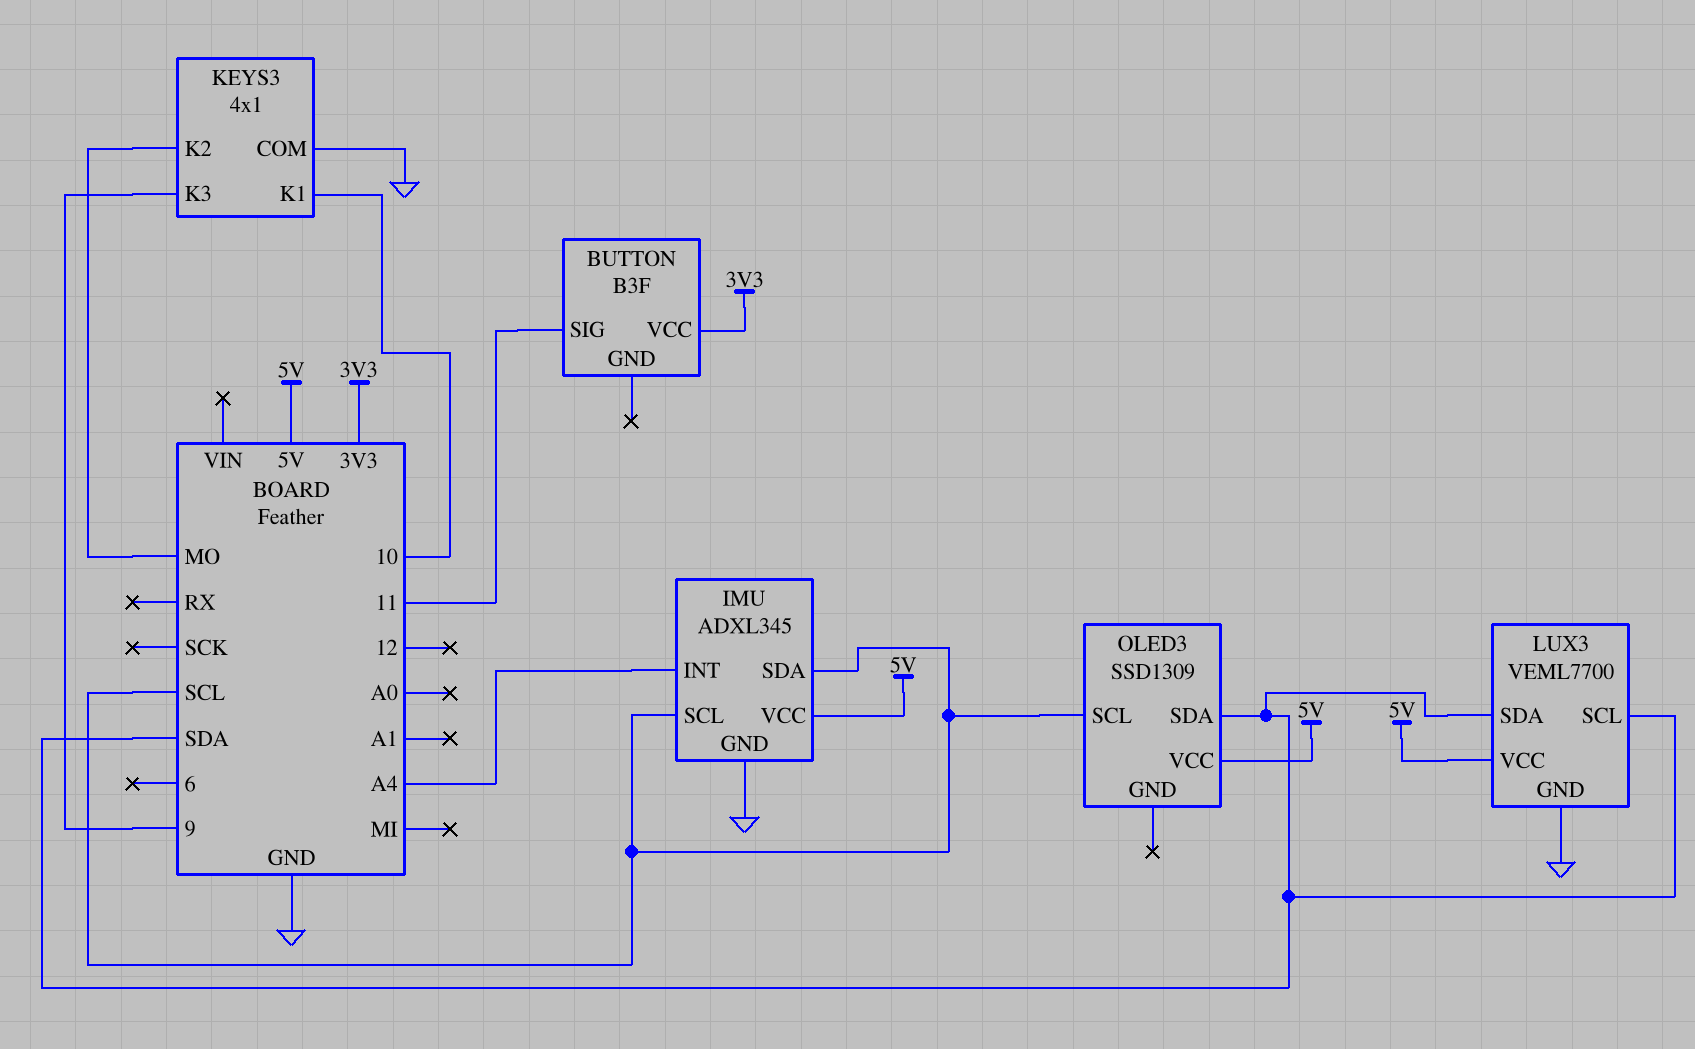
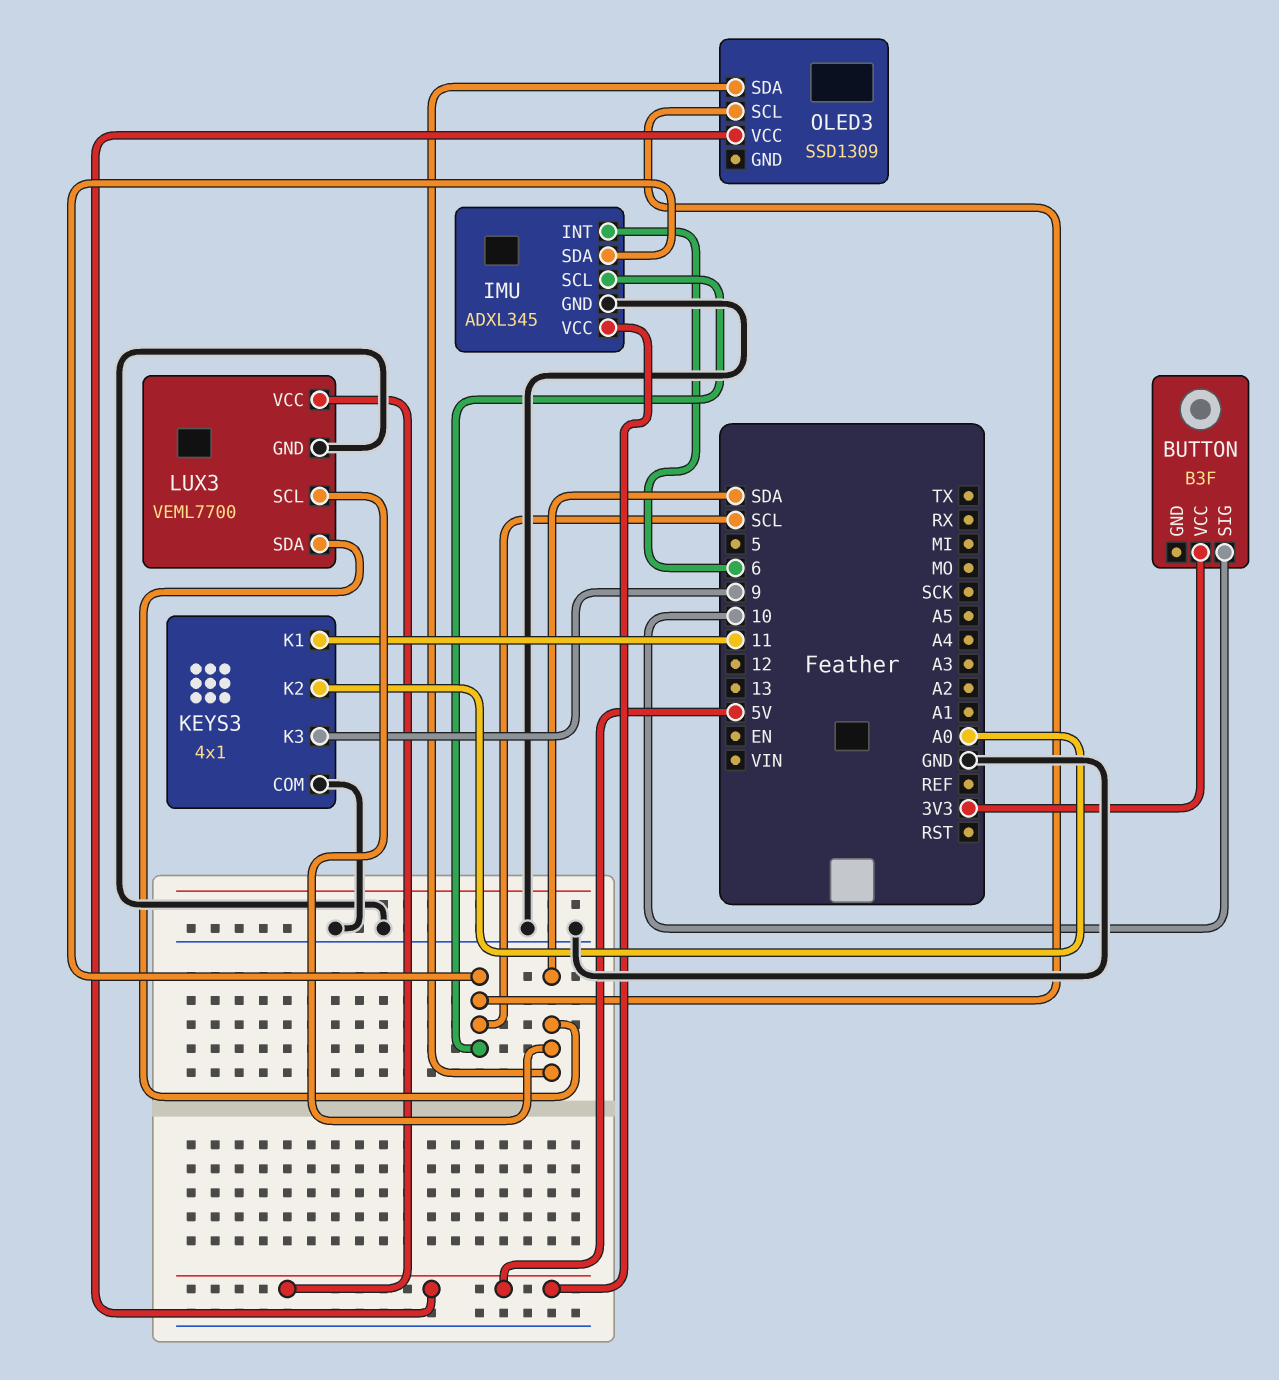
BUTTON pin SIG: 11 -> 10
IMU pin INT: A4 -> 6
KEYS3 pin K1: 10 -> 11
KEYS3 pin K2: MO -> A0

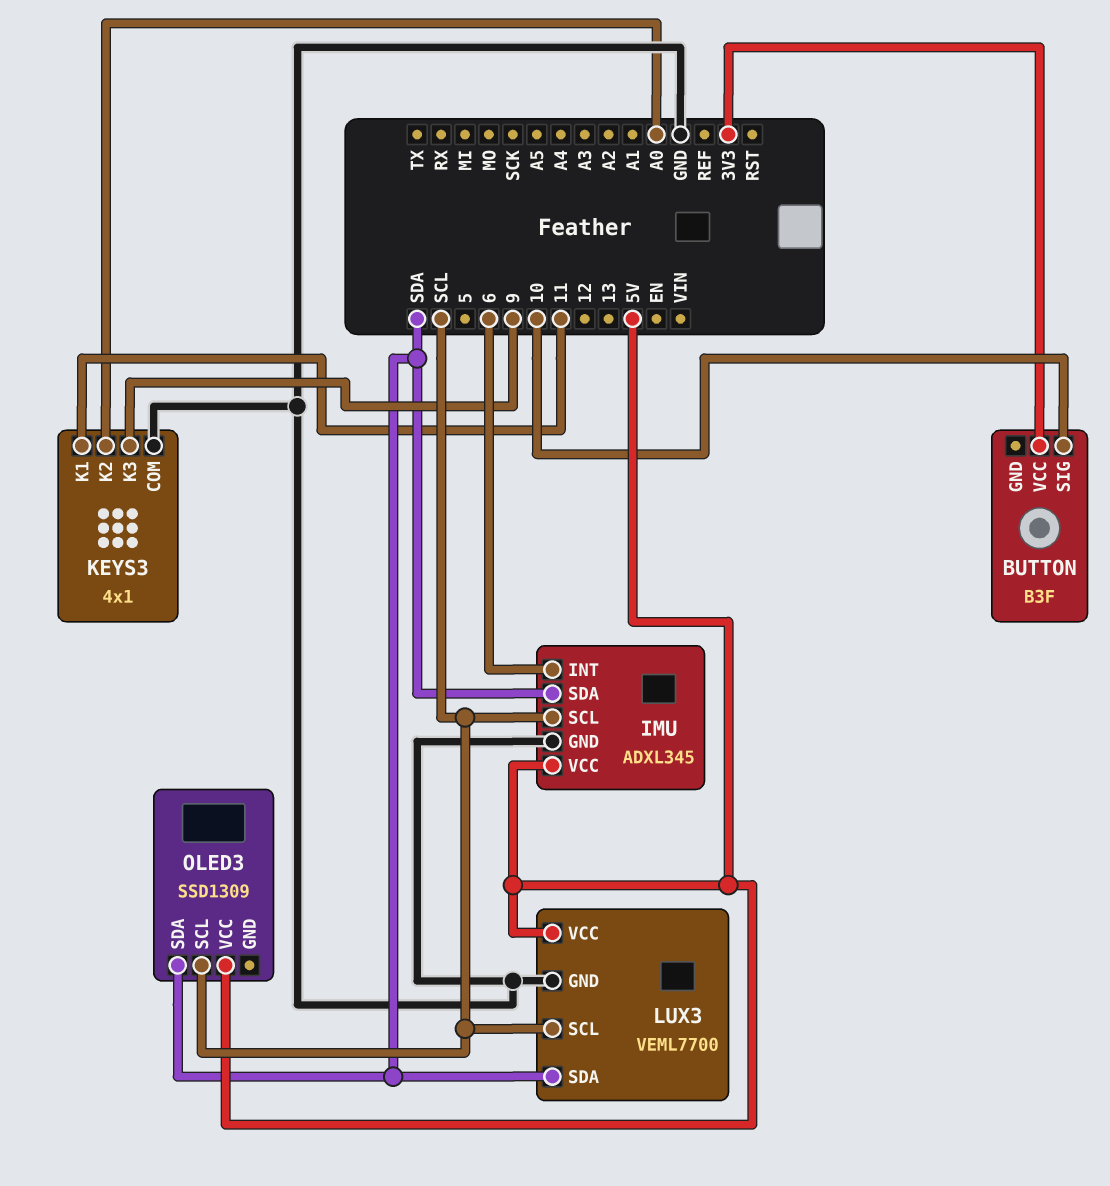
IMU pin SDA: SCL -> SDA
LUX3 pin SCL: SDA -> SCL

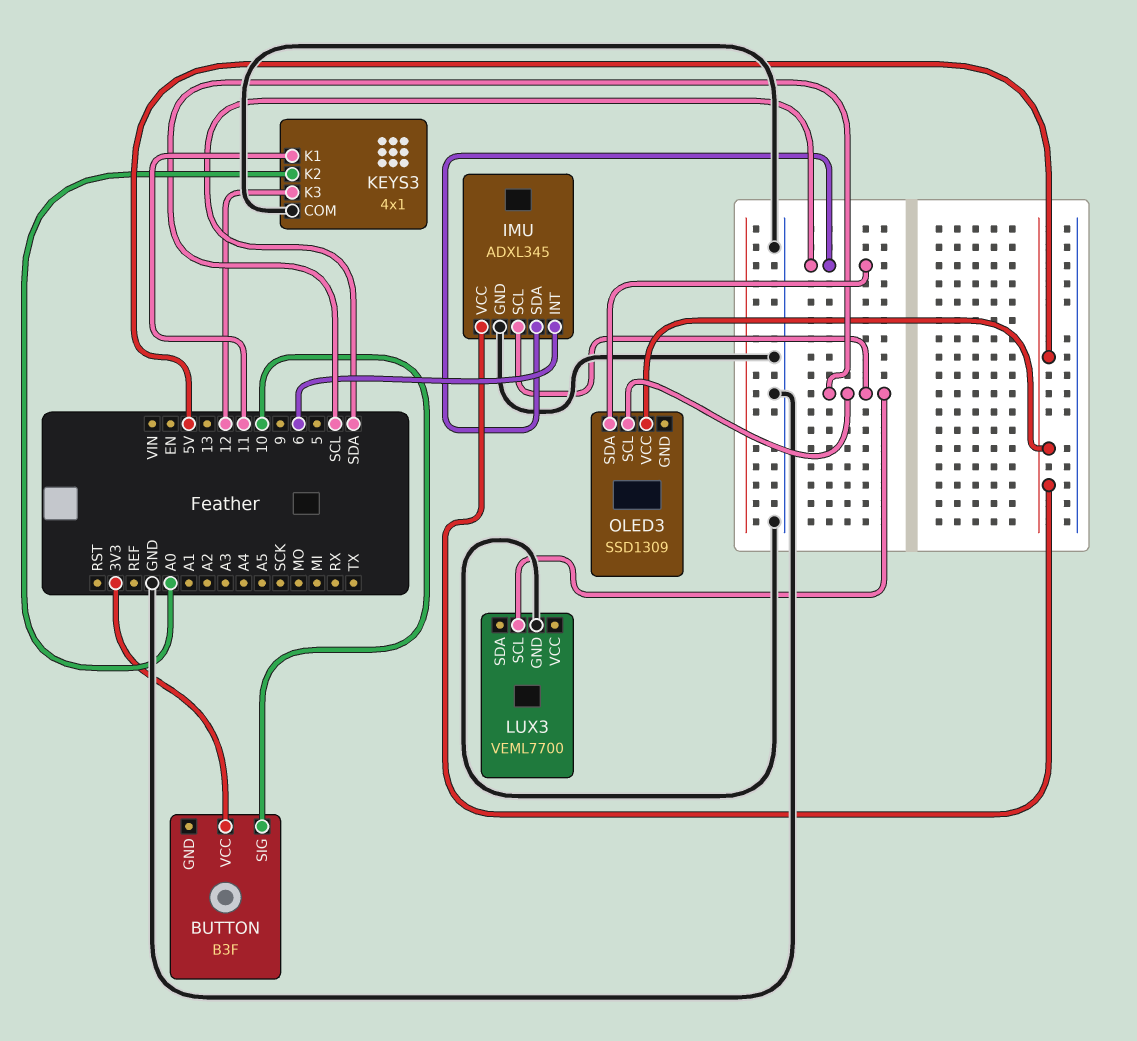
KEYS3 pin K3: 9 -> 12
LUX3 pin SDA: SDA -> none
LUX3 pin VCC: 5V -> none

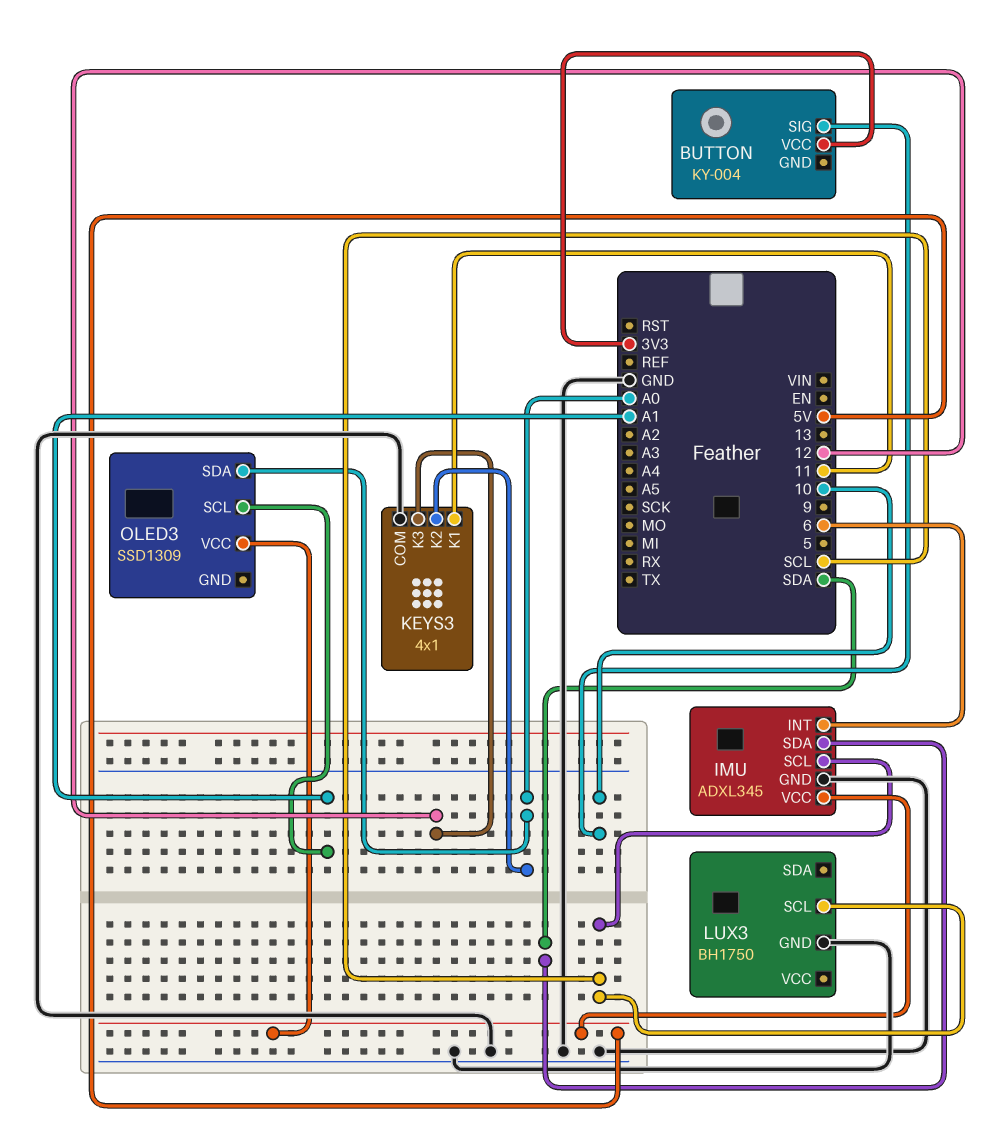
BUTTON: B3F -> KY-004
LUX3: VEML7700 -> BH1750
OLED3 pin SCL: SCL -> A1
OLED3 pin SDA: SDA -> A0

